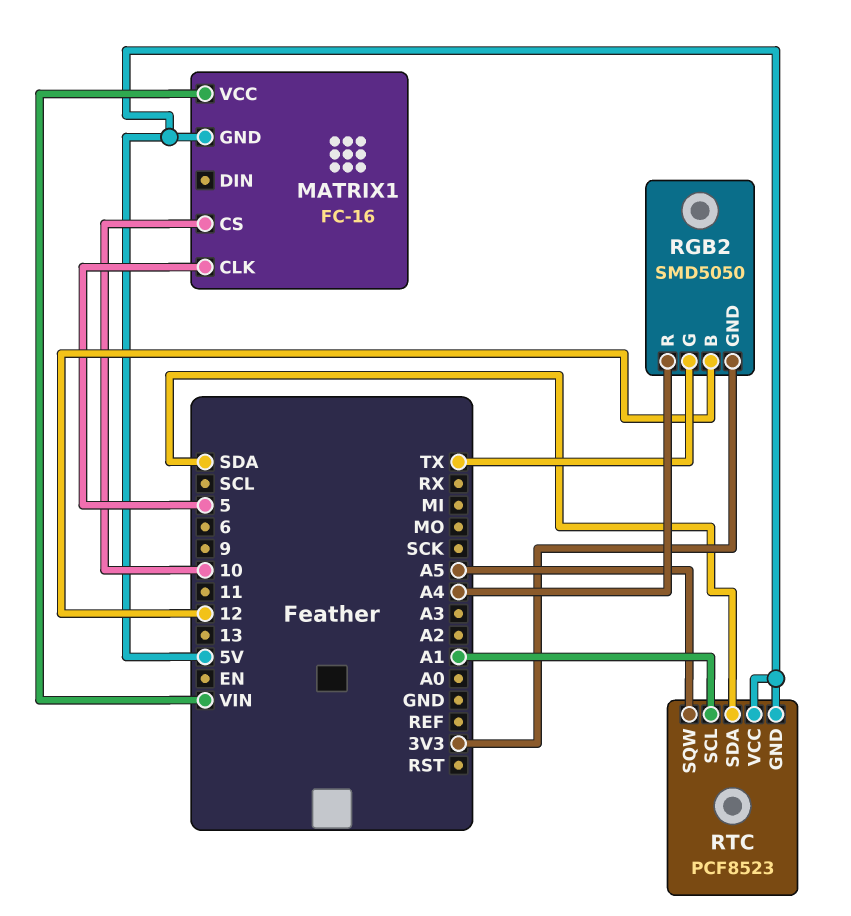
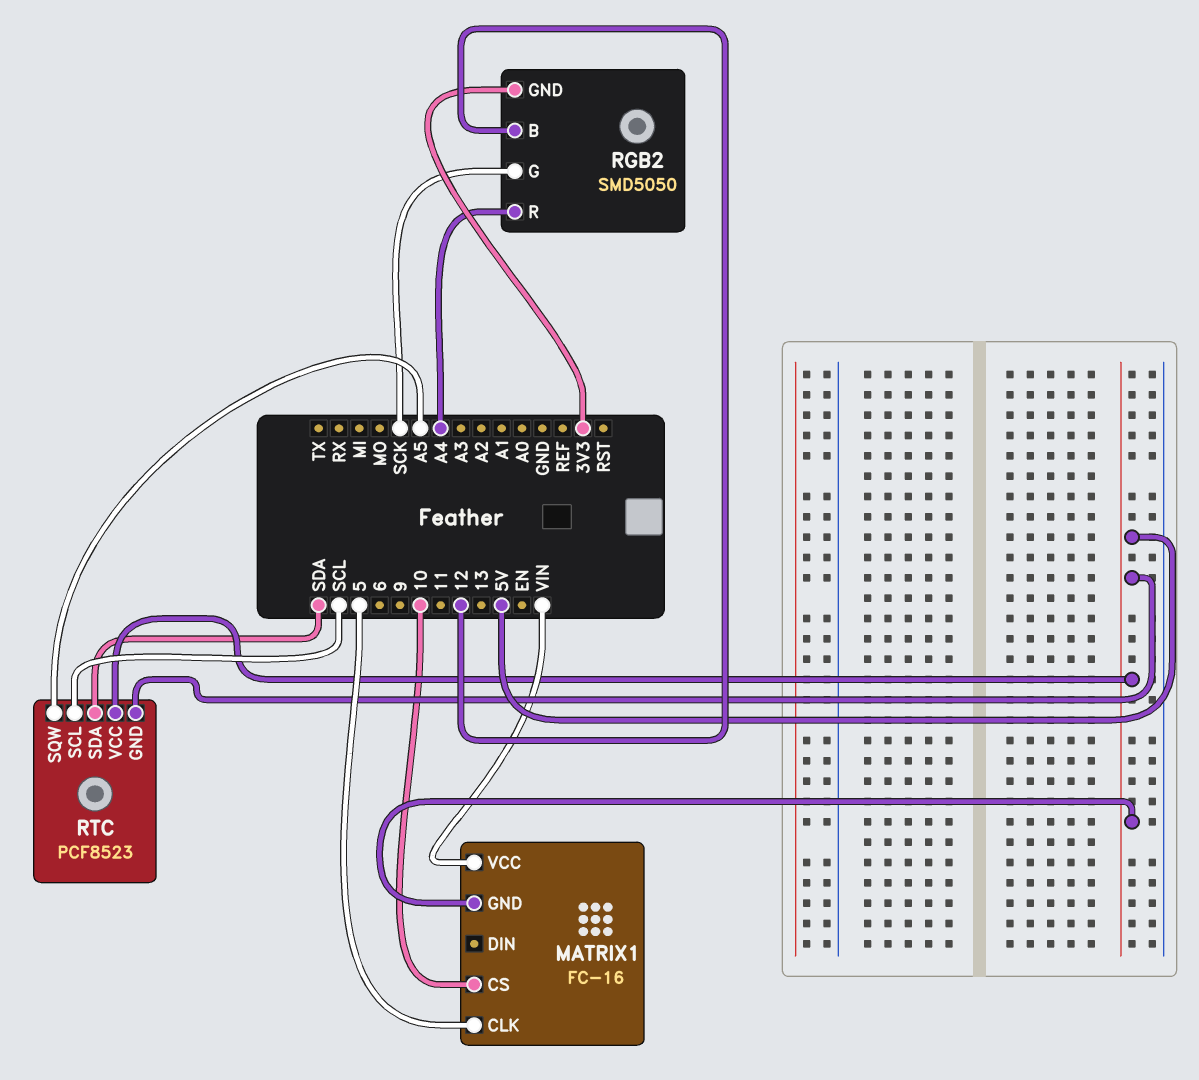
RGB2 pin G: TX -> SCK
RTC pin SCL: A1 -> SCL

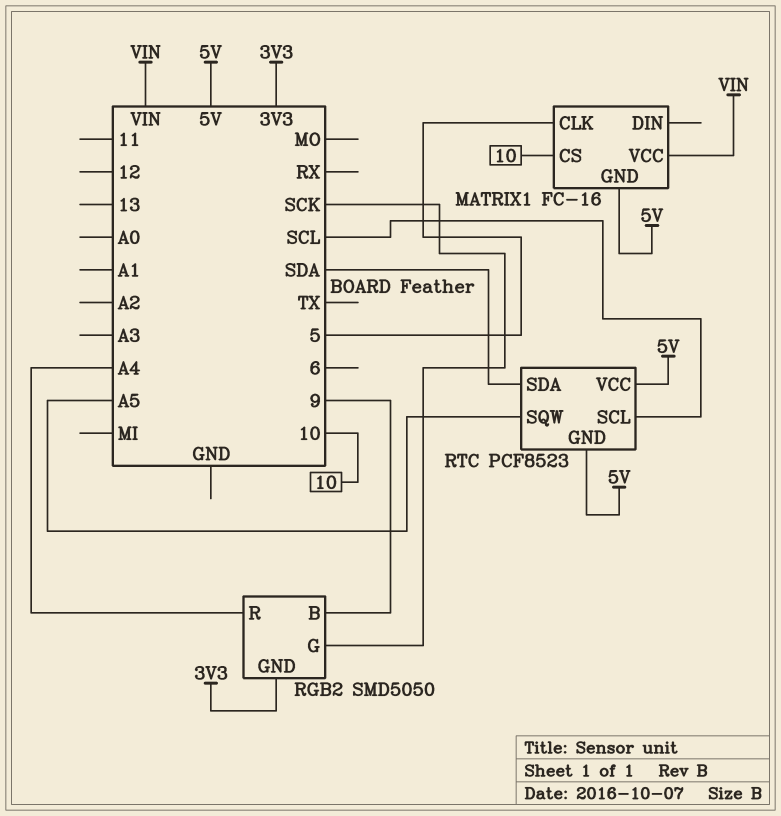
RGB2 pin B: 12 -> 9

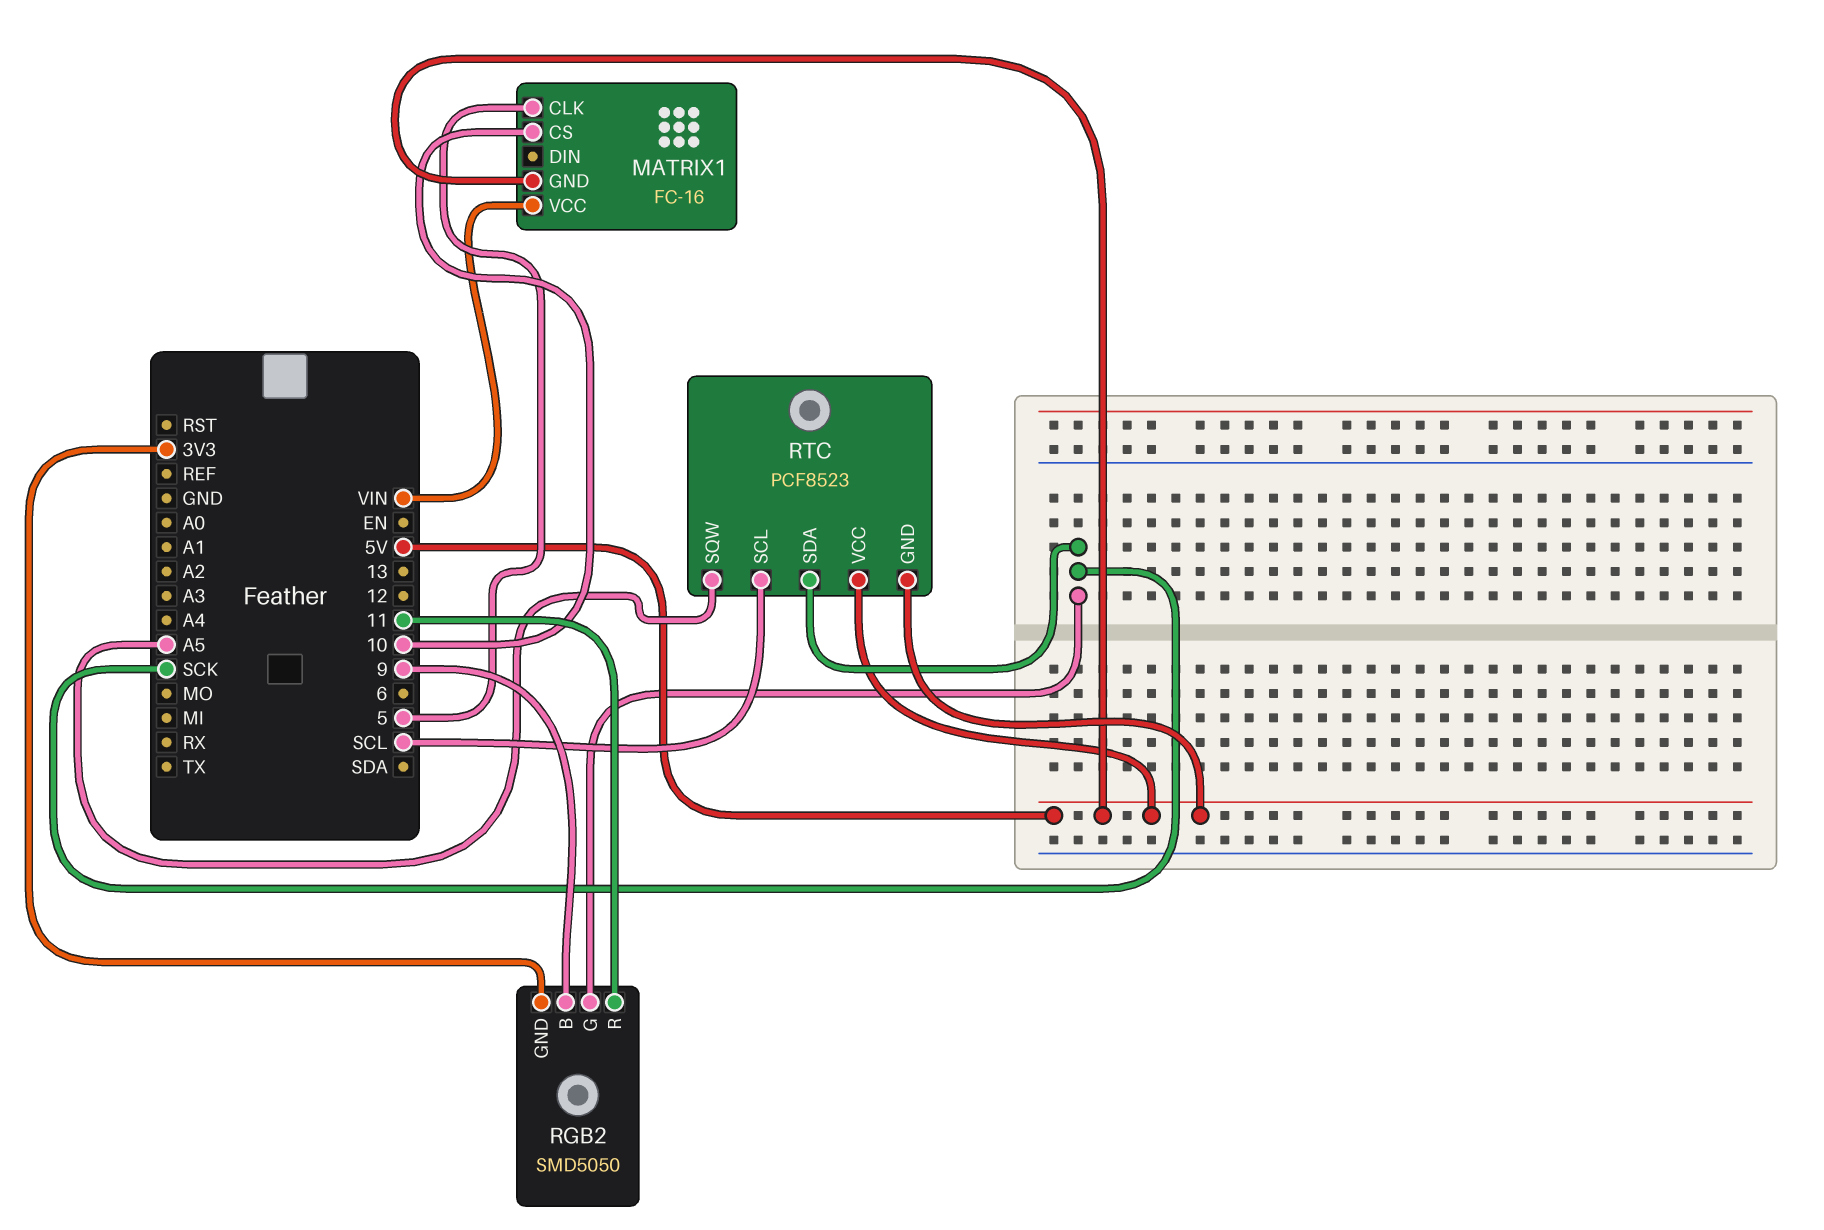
RGB2 pin R: A4 -> 11
RTC pin SDA: SDA -> SCK

